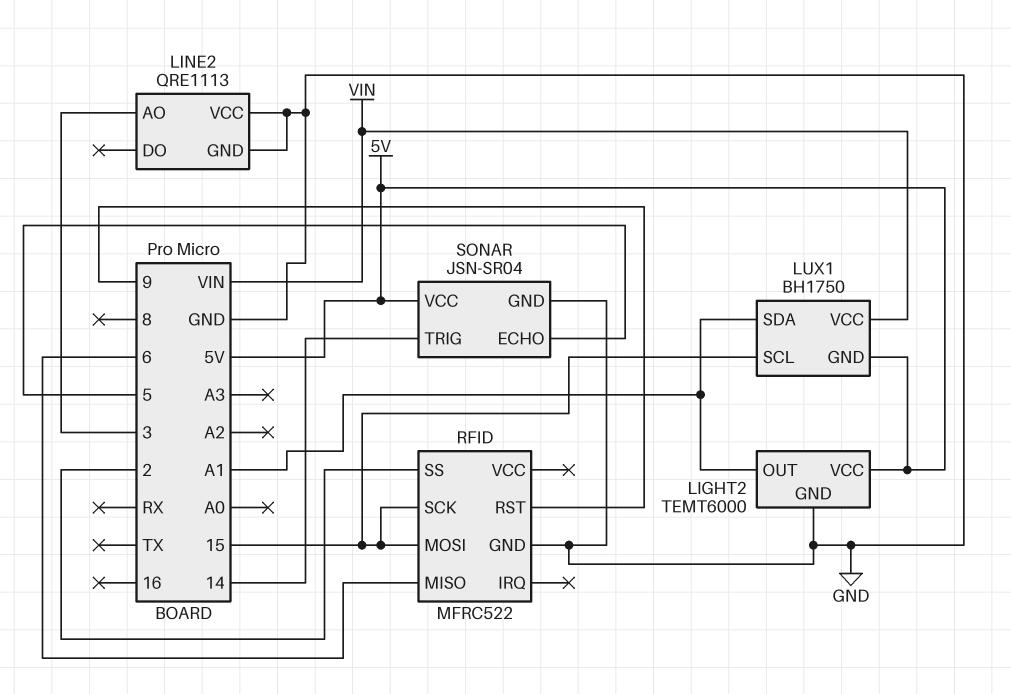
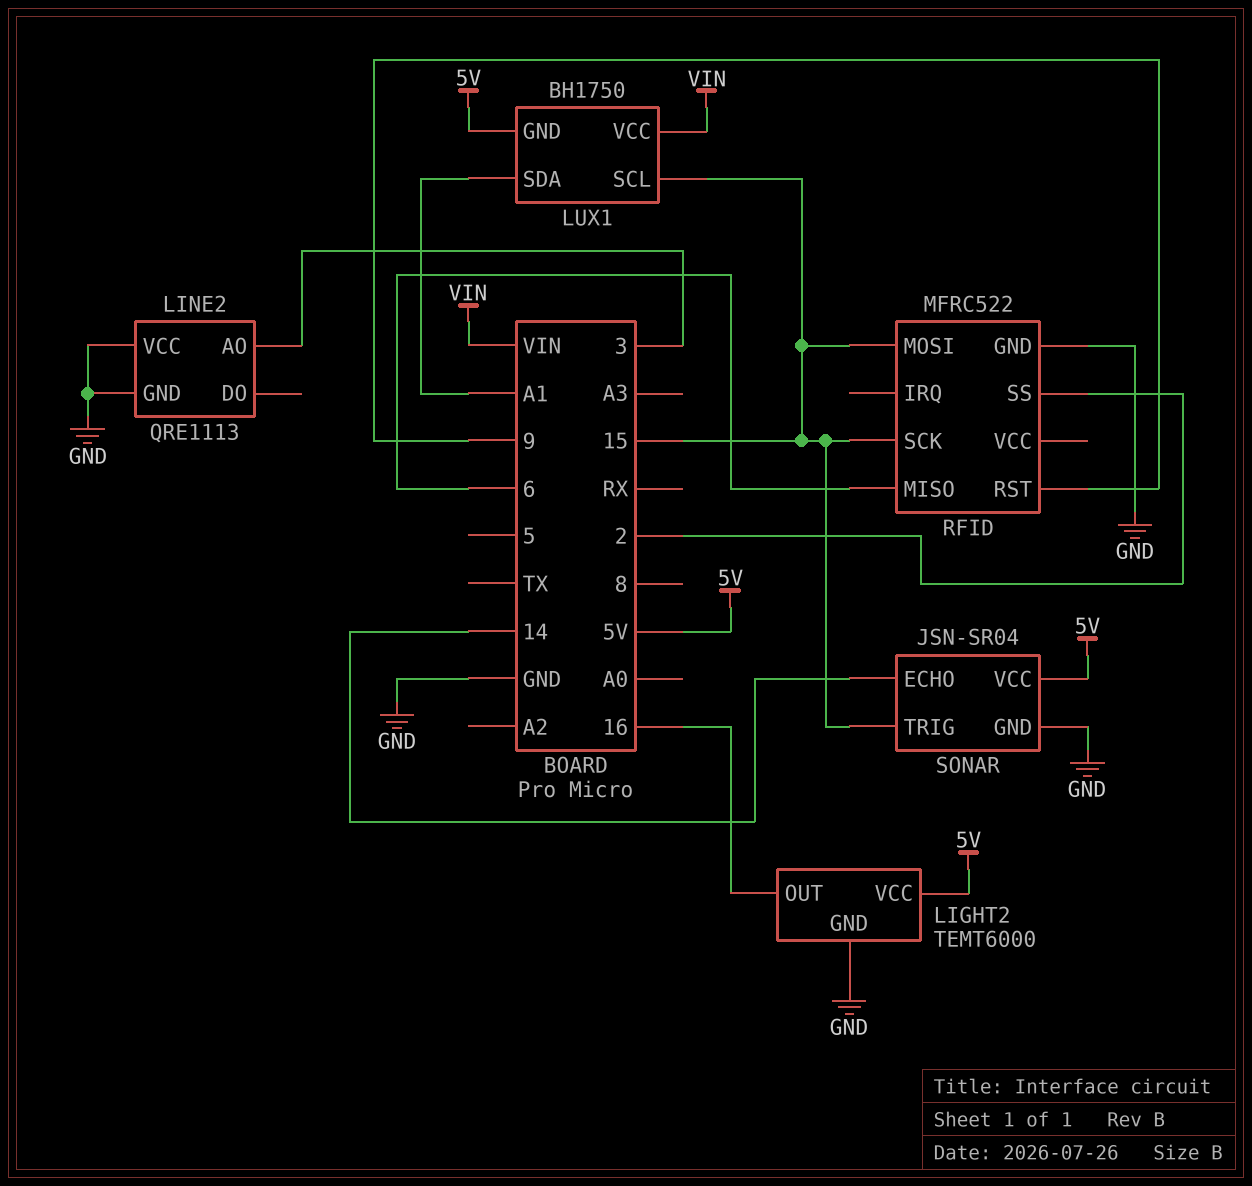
LIGHT2 pin OUT: A1 -> 16
SONAR pin ECHO: 5 -> 14
SONAR pin TRIG: 14 -> 15

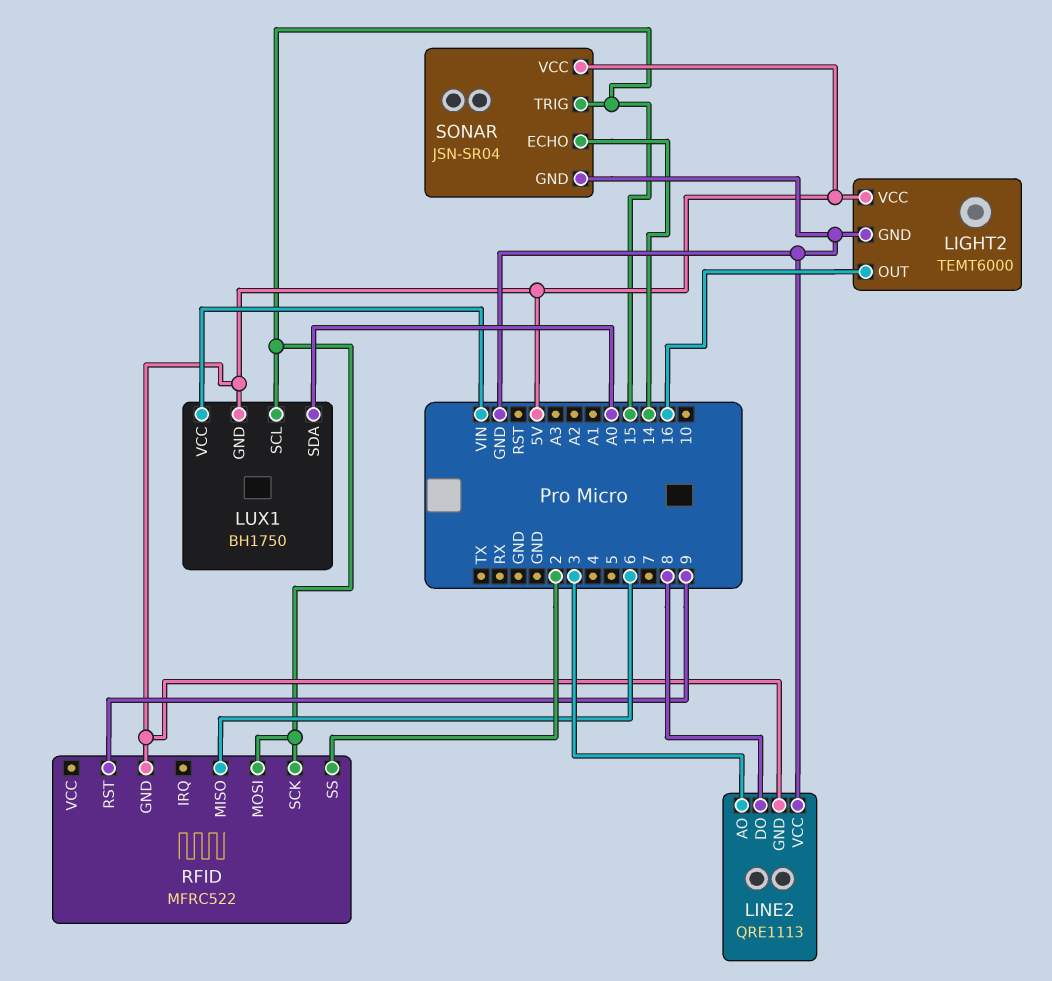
LINE2 pin DO: none -> 8
LINE2 pin GND: GND -> 5V
LUX1 pin SDA: A1 -> A0
RFID pin GND: GND -> 5V

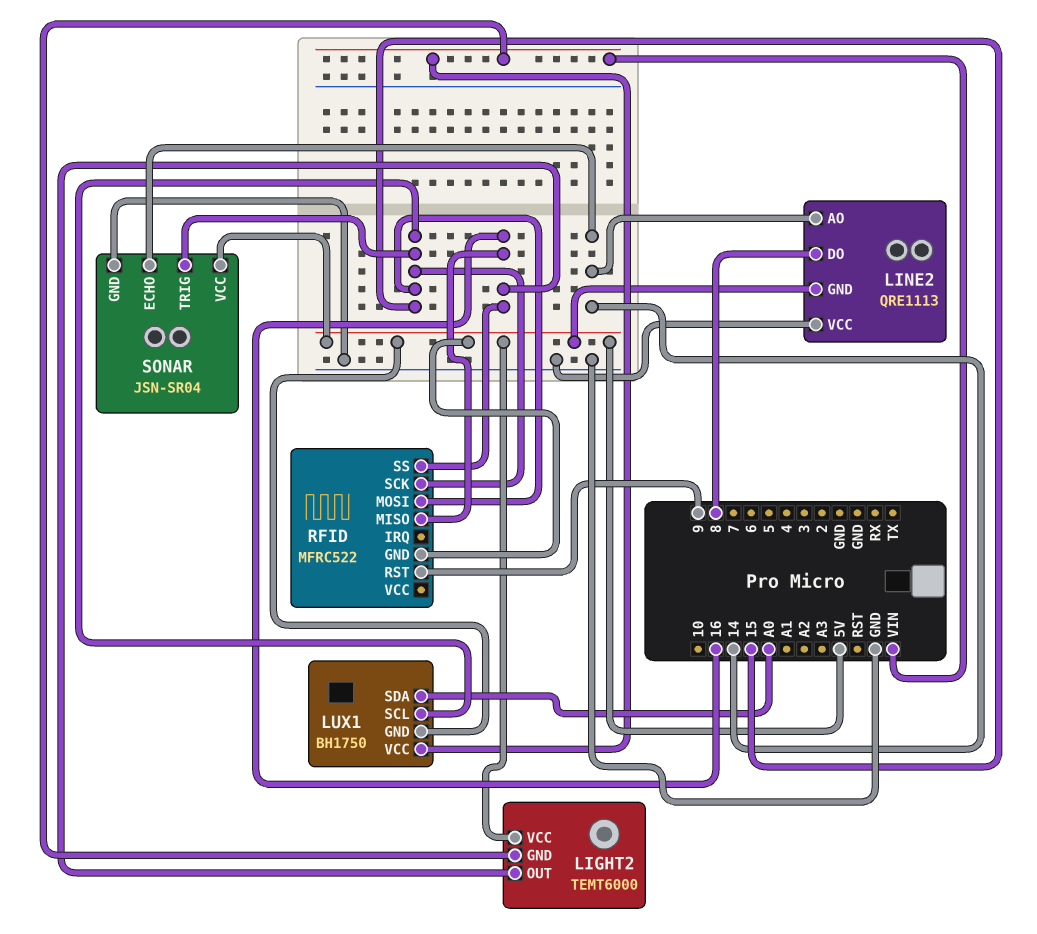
LIGHT2 pin GND: GND -> VIN
LINE2 pin AO: 3 -> 14
RFID pin MISO: 6 -> 16
RFID pin SS: 2 -> 16

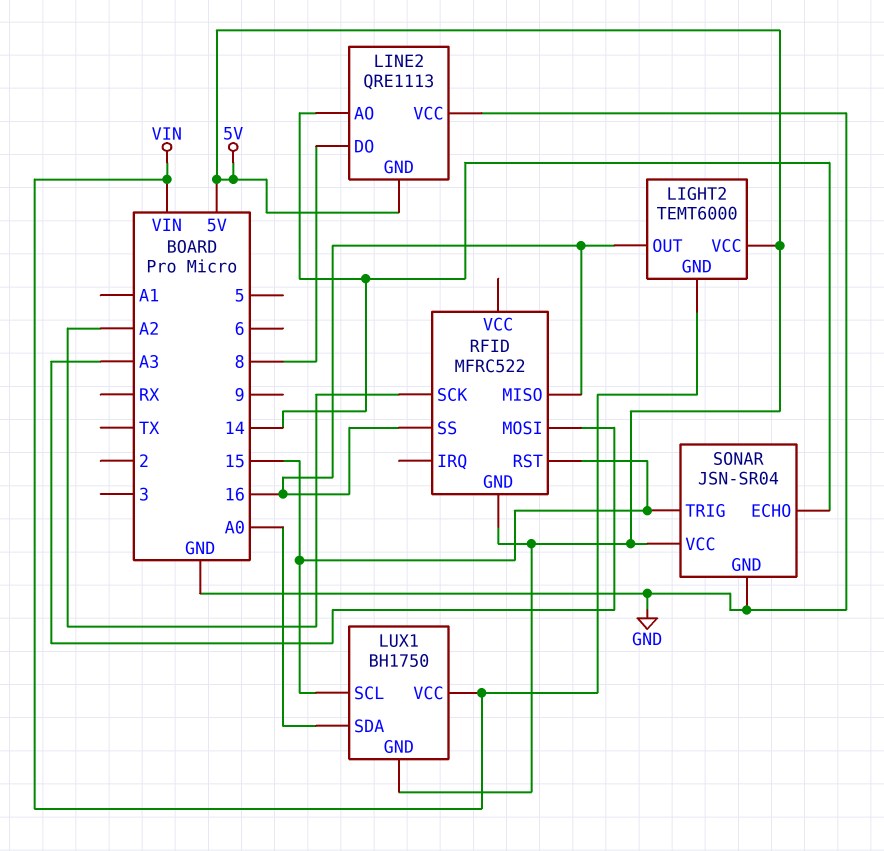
RFID pin MOSI: 15 -> A3
RFID pin RST: 9 -> 15
RFID pin SCK: 15 -> A2

